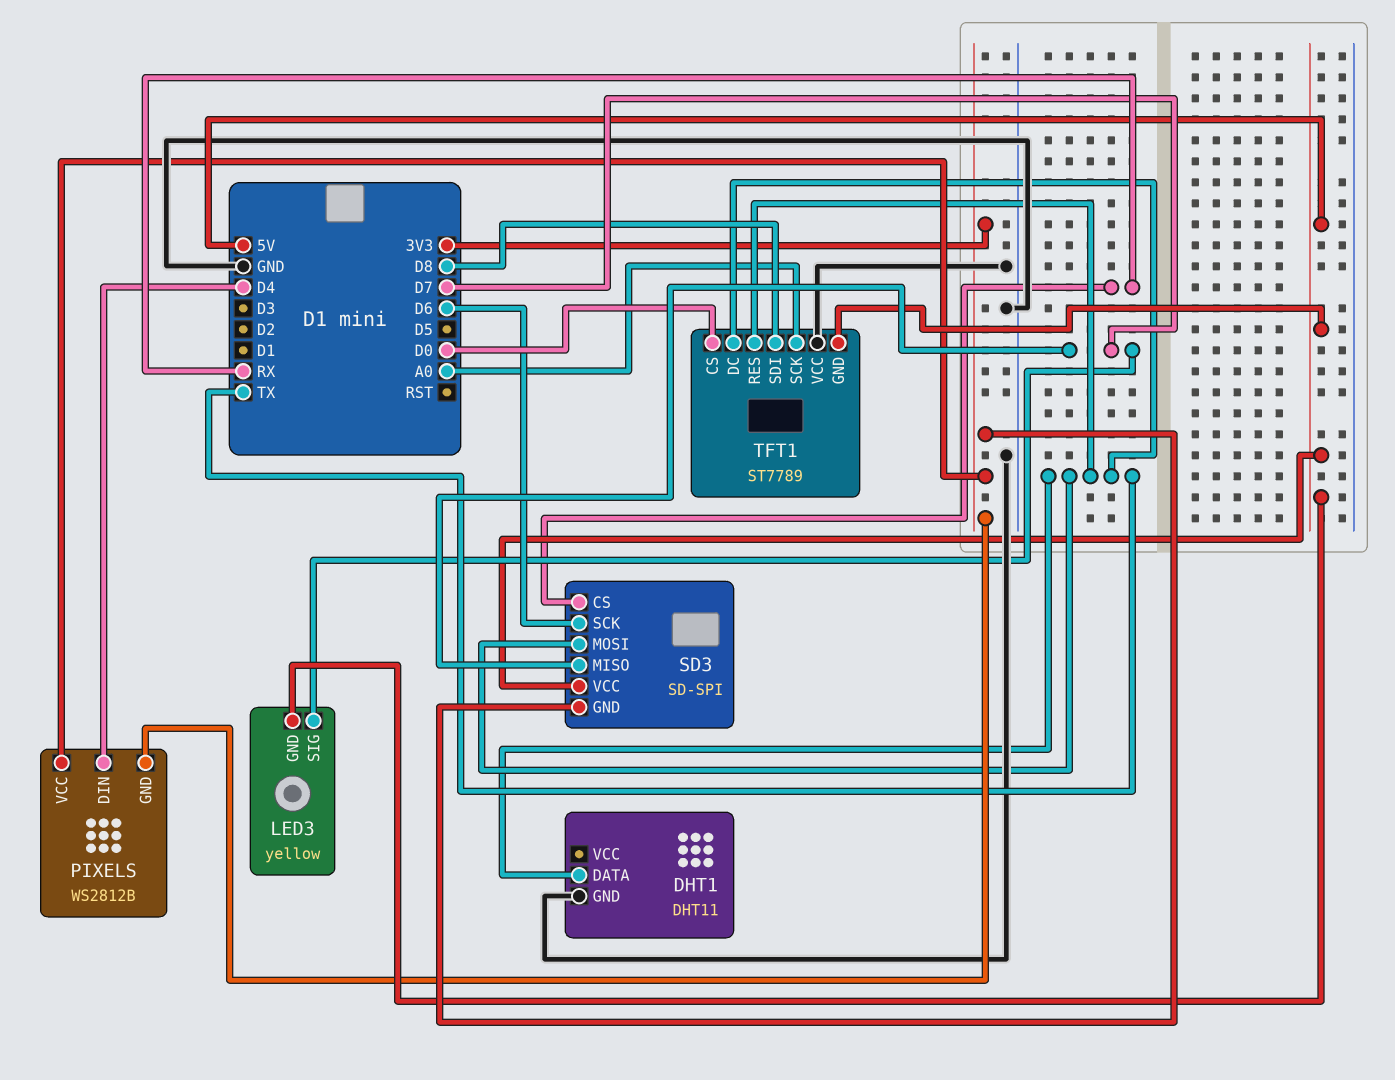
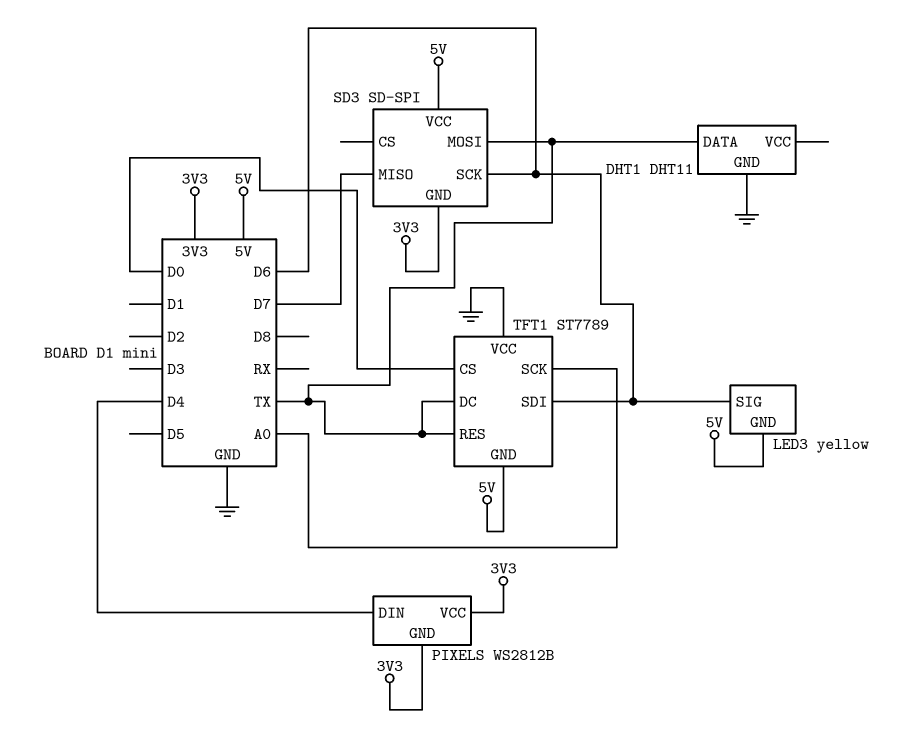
LED3 pin SIG: D7 -> D6
SD3 pin CS: RX -> none
TFT1 pin SDI: D8 -> D6

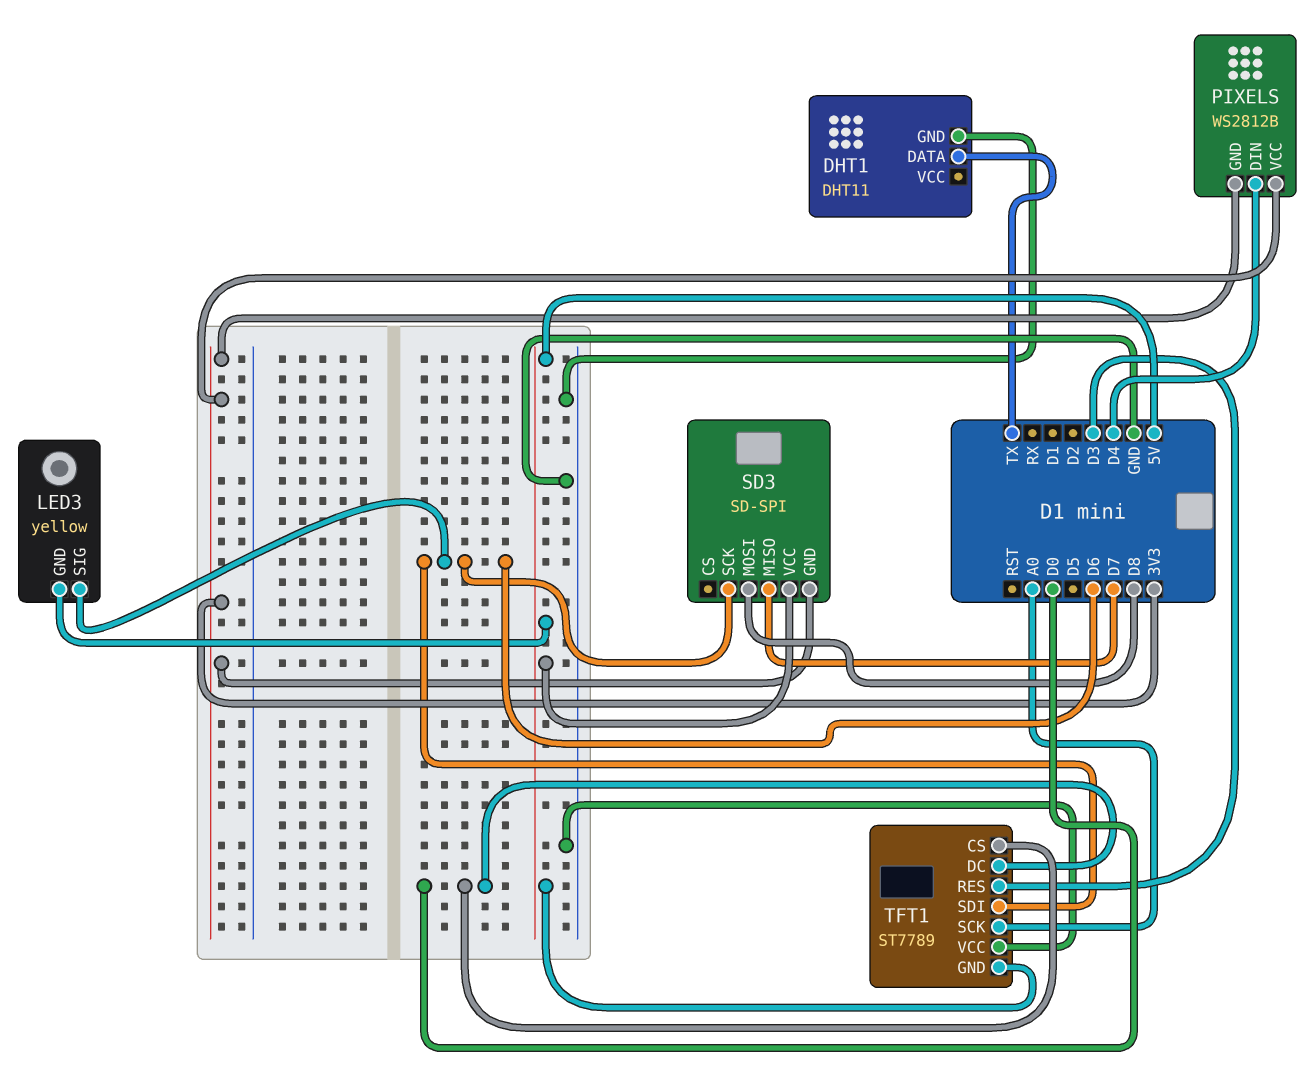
SD3 pin MOSI: TX -> D8
TFT1 pin DC: TX -> D0
TFT1 pin RES: TX -> D3

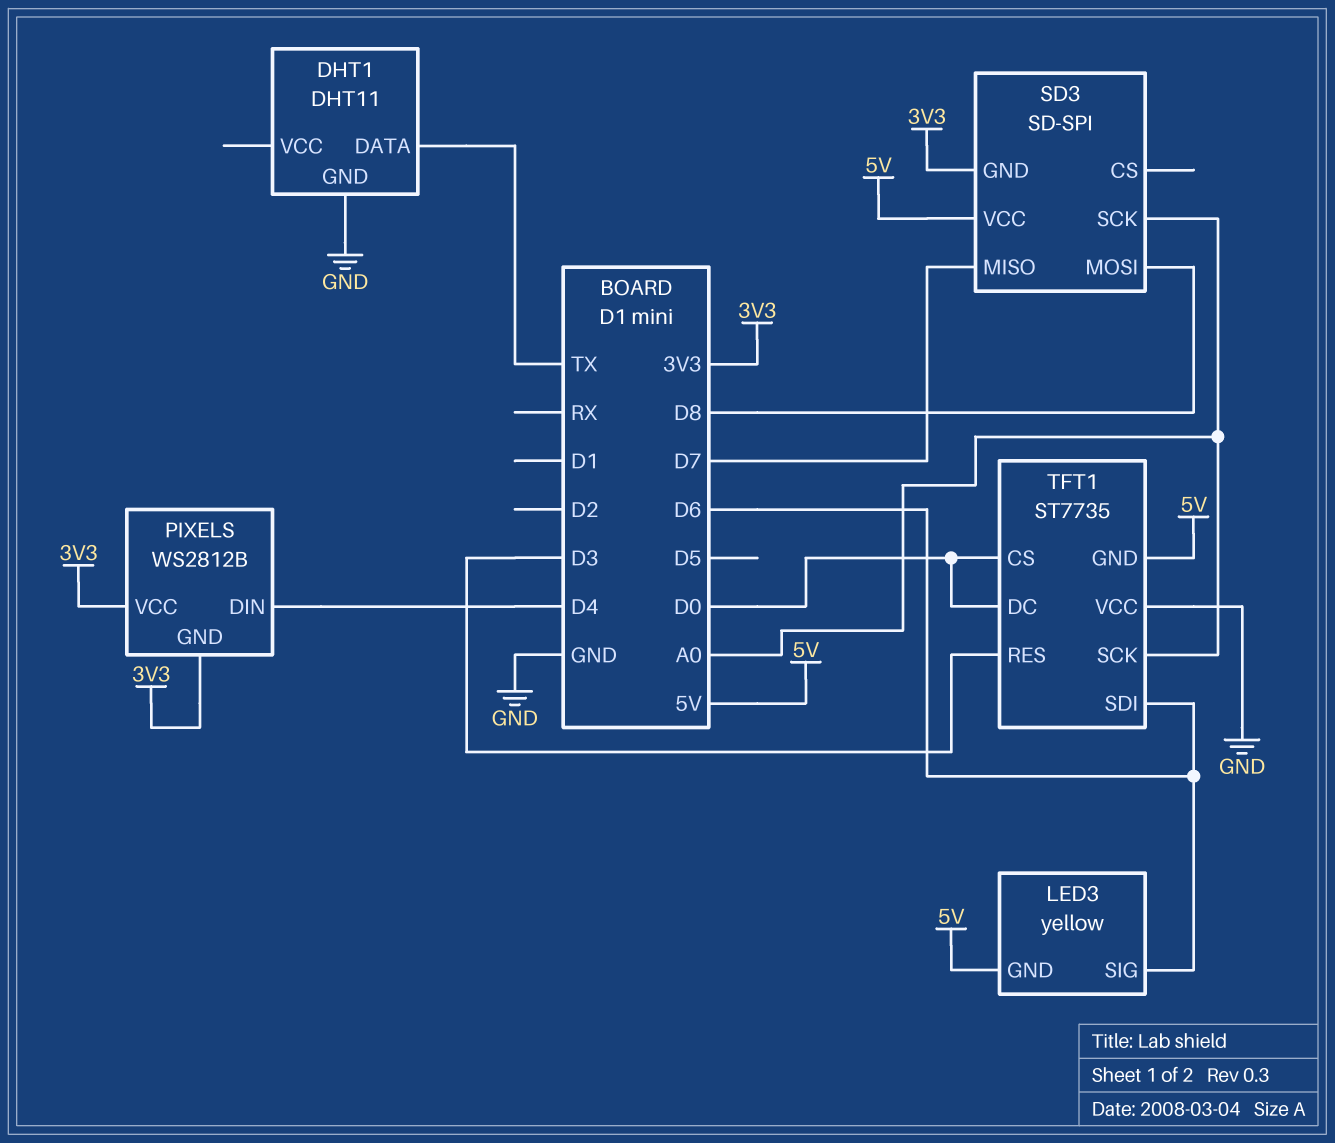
SD3 pin SCK: D6 -> A0
TFT1: ST7789 -> ST7735

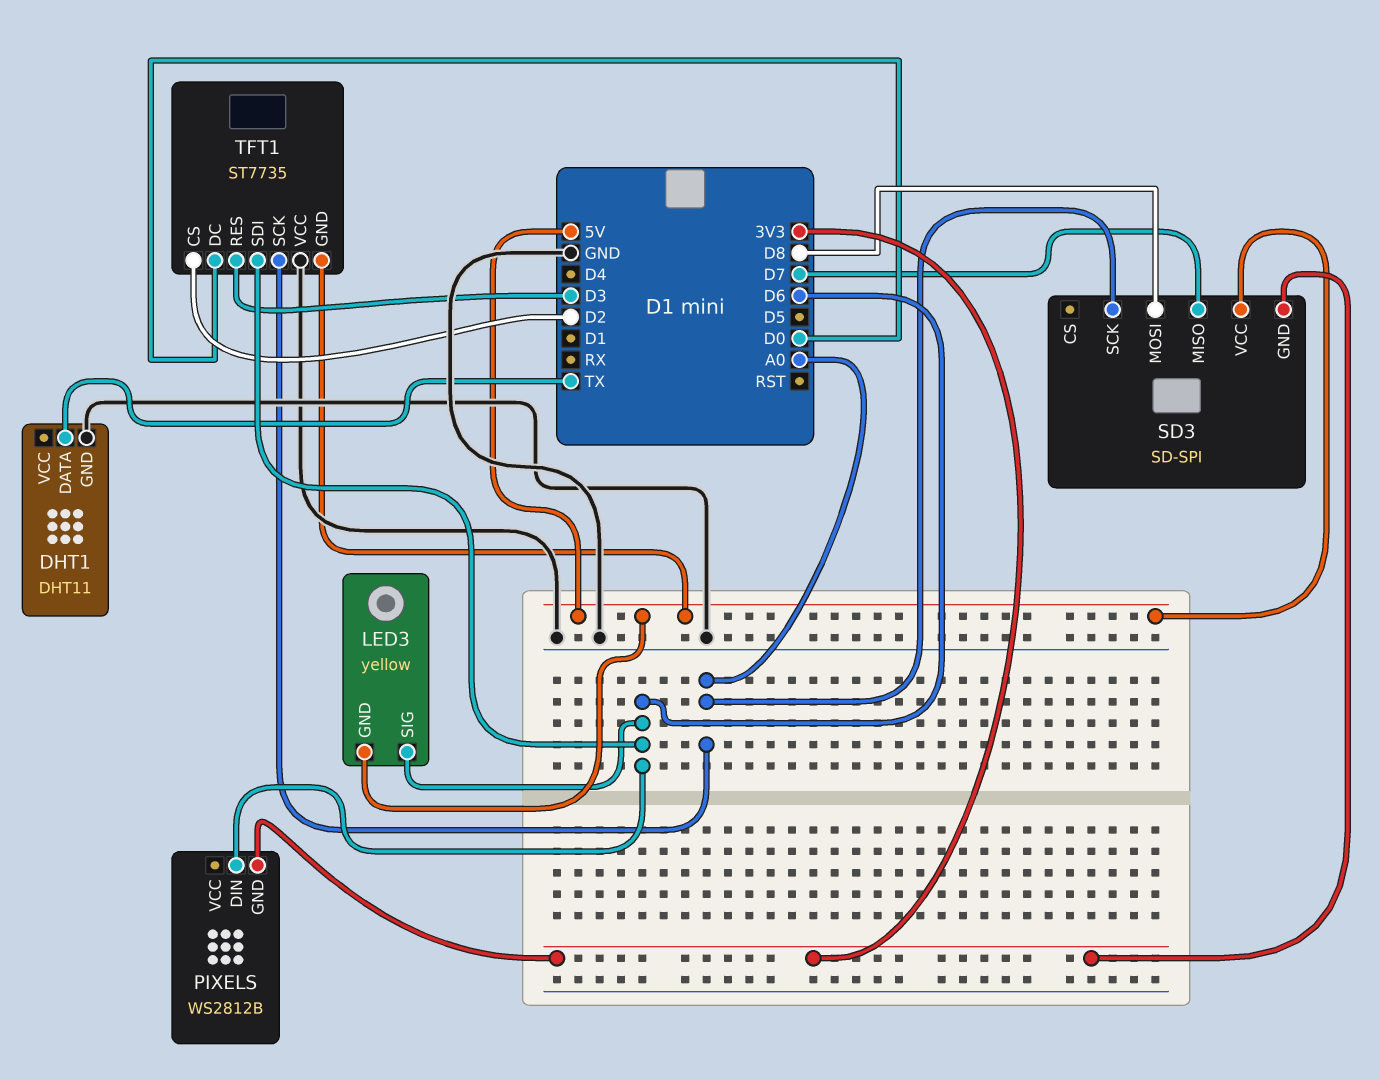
PIXELS pin DIN: D4 -> D6
PIXELS pin VCC: 3V3 -> none
TFT1 pin CS: D0 -> D2

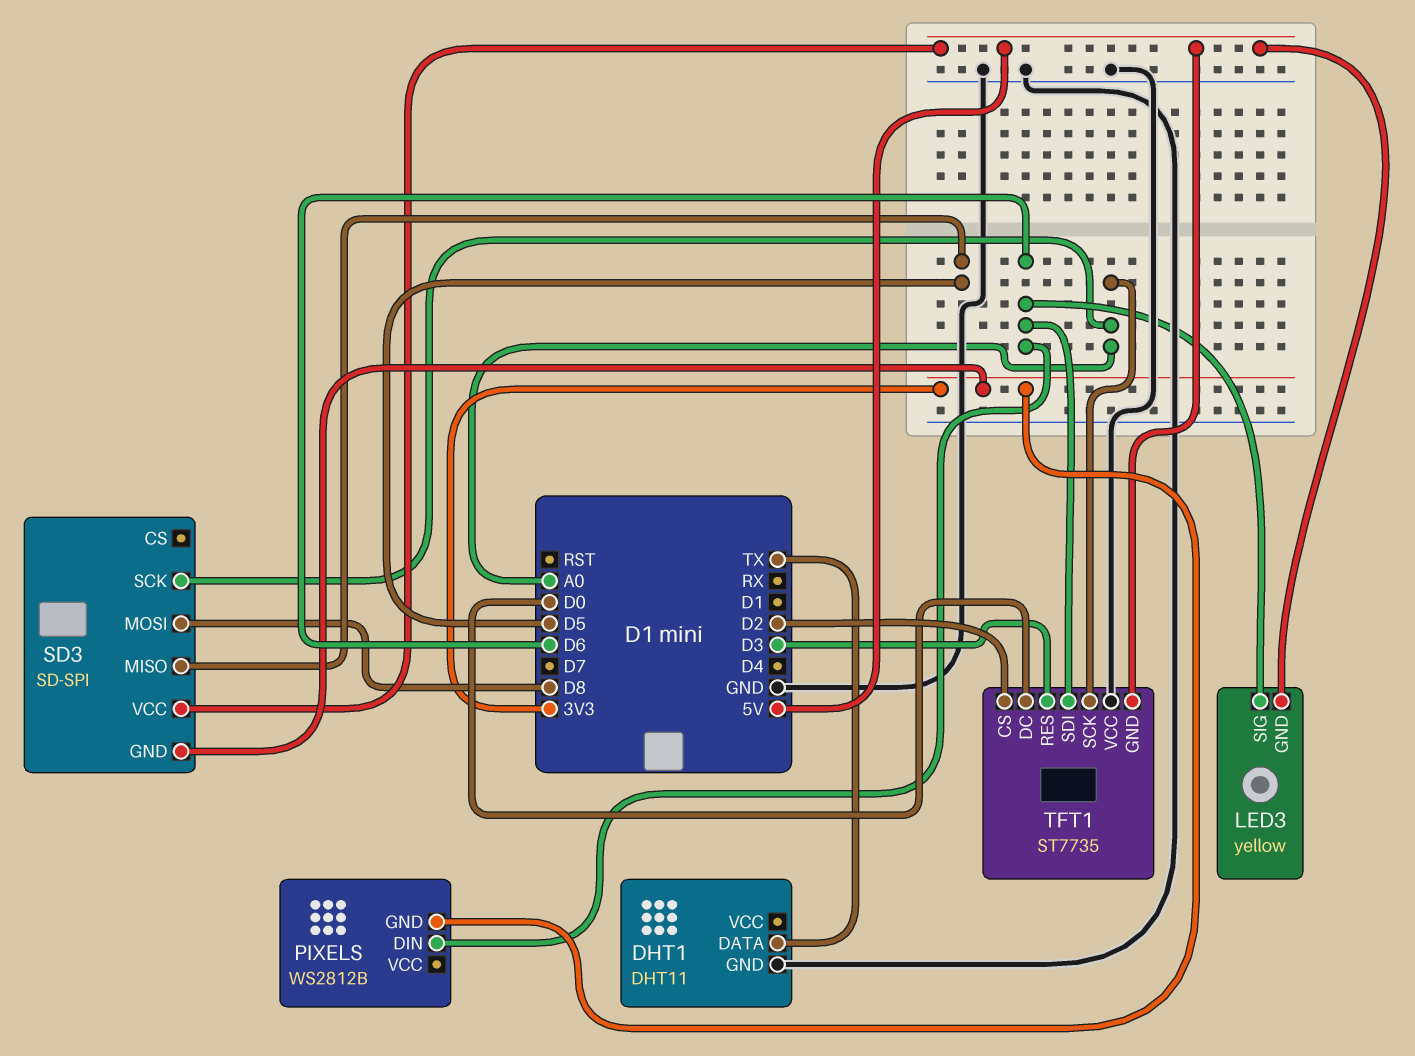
SD3 pin MISO: D7 -> D5

